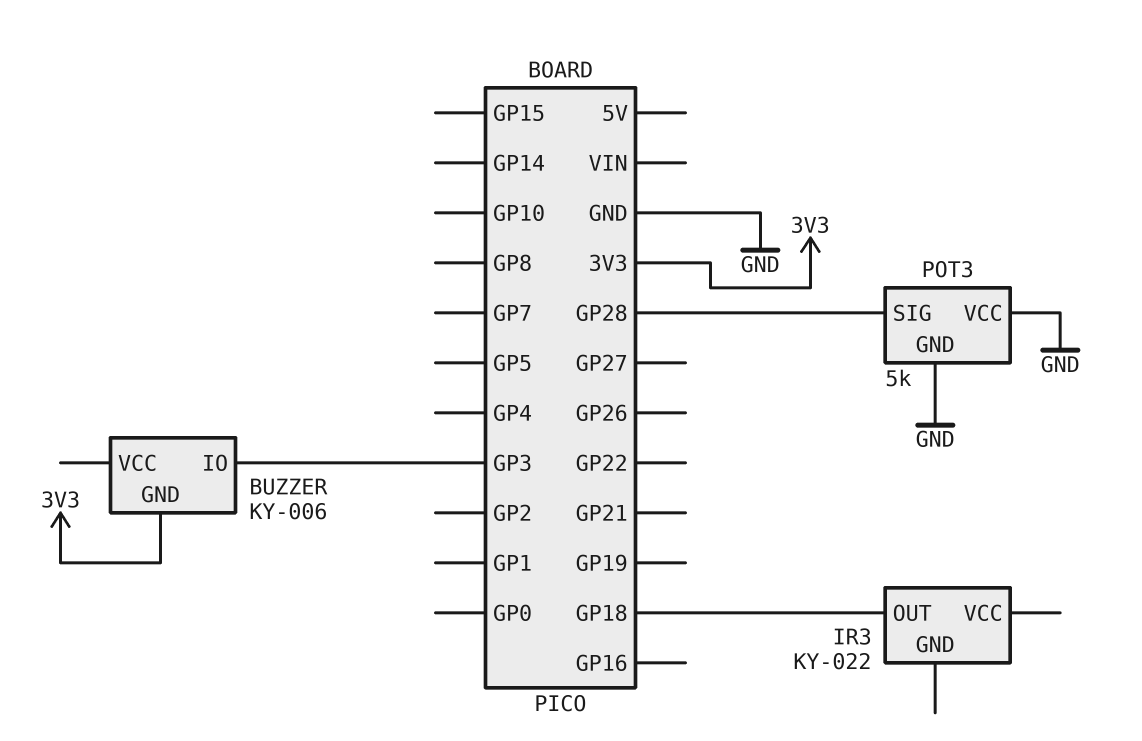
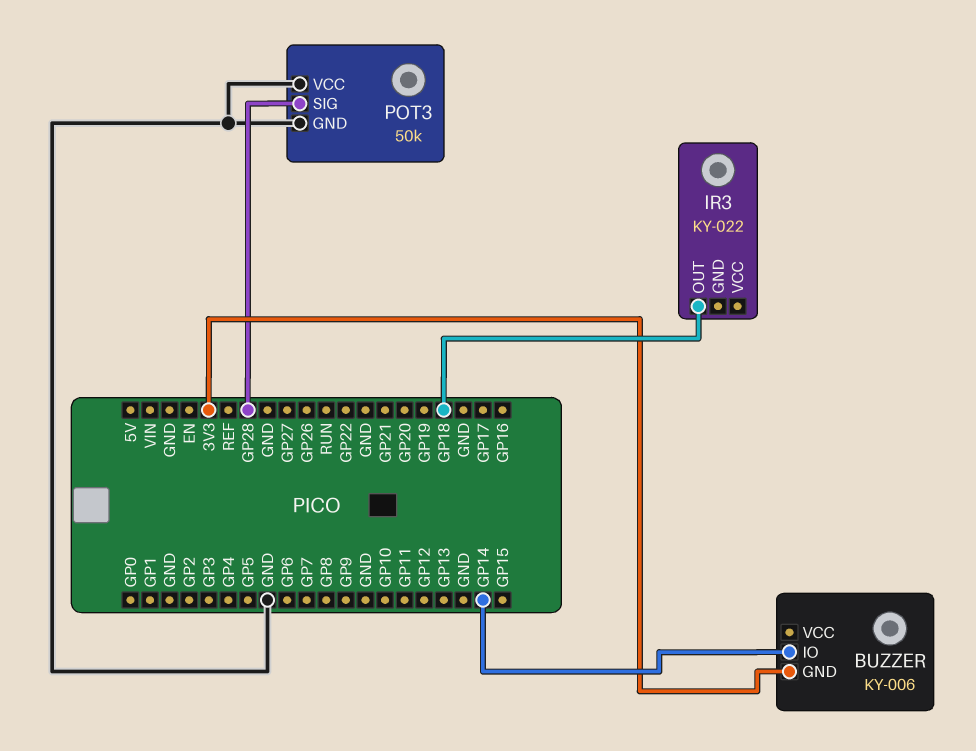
BUZZER pin IO: GP3 -> GP14
POT3: 5k -> 50k

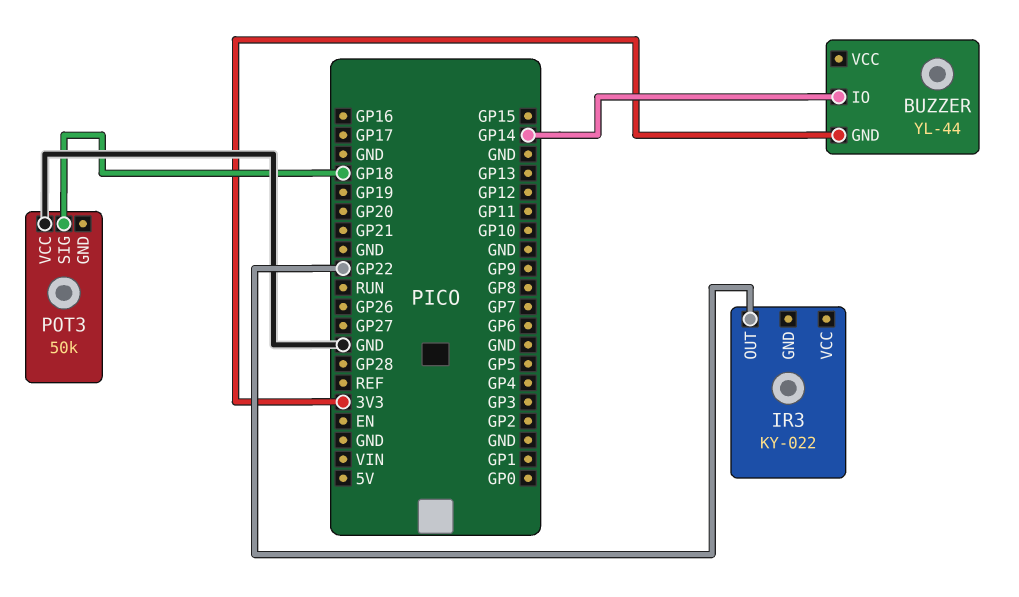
BUZZER: KY-006 -> YL-44
IR3 pin OUT: GP18 -> GP22
POT3 pin GND: GND -> none
POT3 pin SIG: GP28 -> GP18

